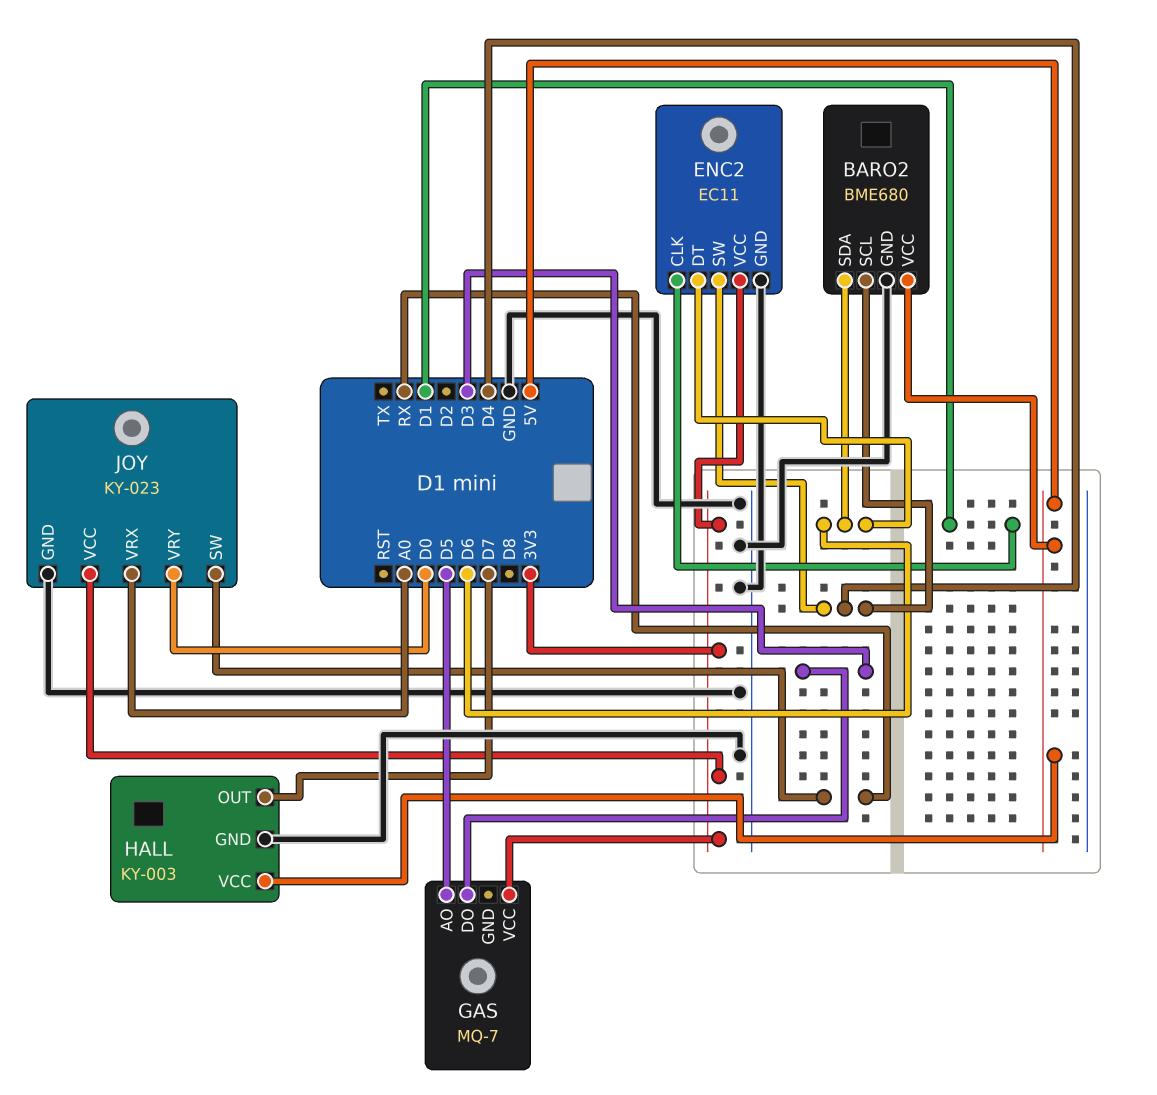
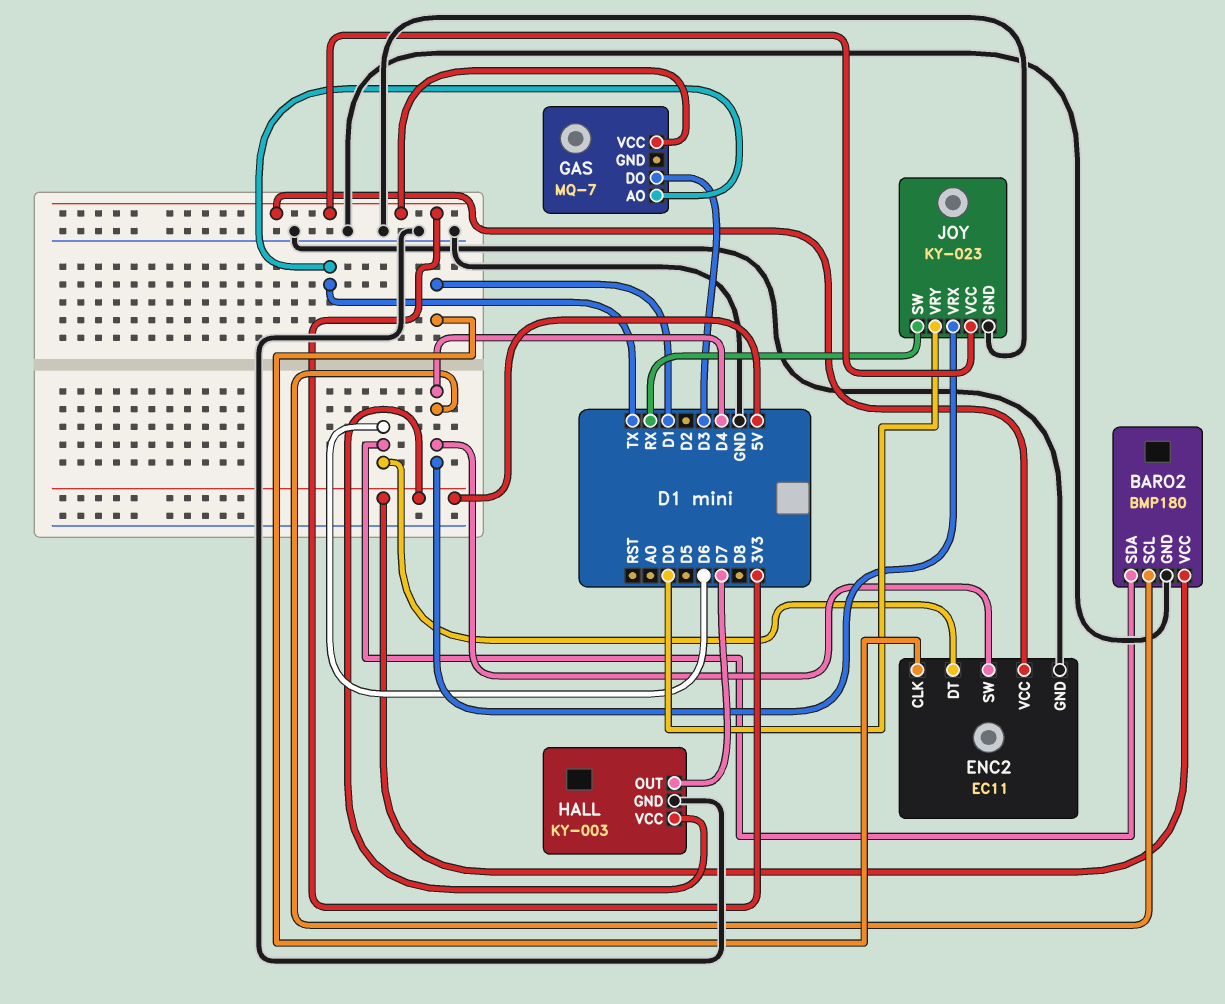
BARO2: BME680 -> BMP180
GAS pin AO: D5 -> TX
JOY pin VRX: A0 -> D4

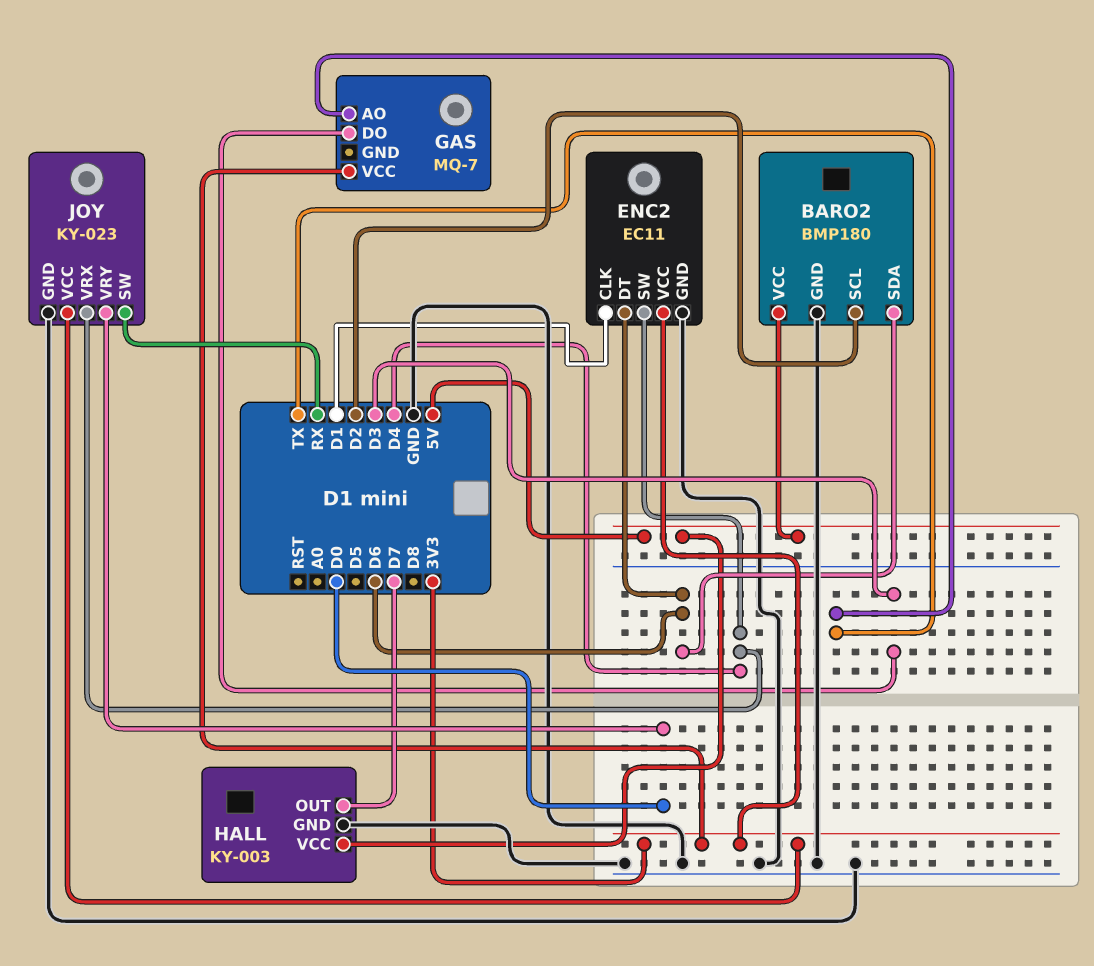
BARO2 pin SCL: D4 -> D2

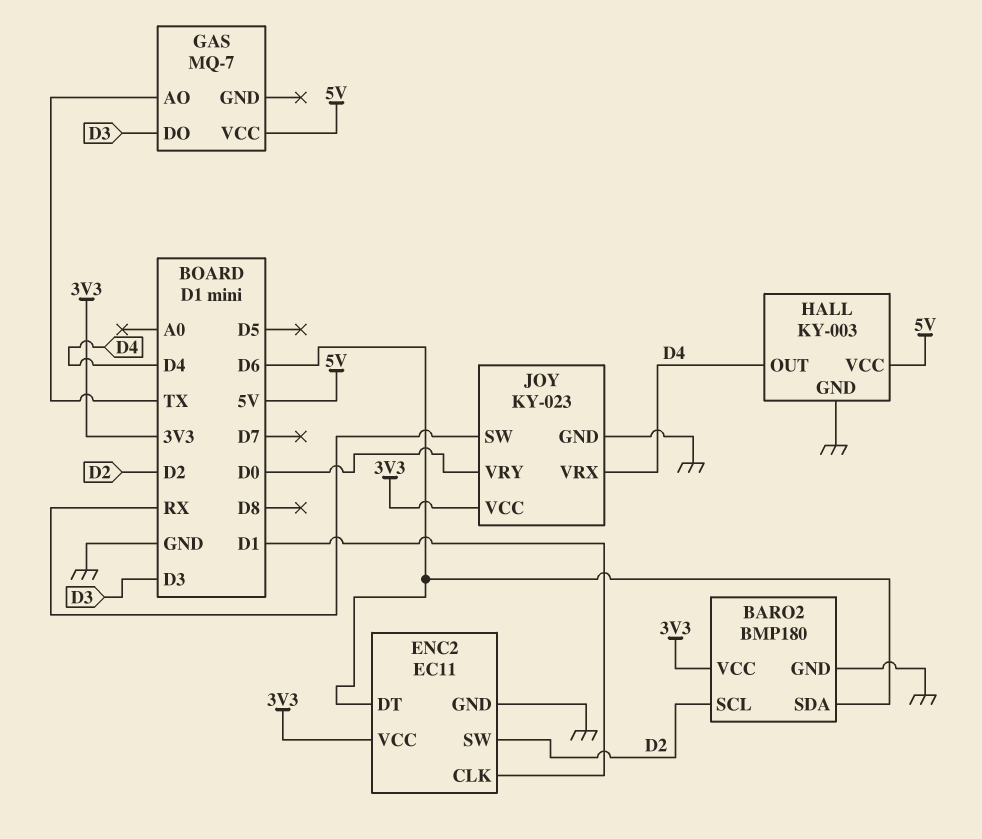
BARO2 pin VCC: 5V -> 3V3
ENC2 pin SW: D4 -> D2
GAS pin VCC: 3V3 -> 5V
HALL pin OUT: D7 -> D4

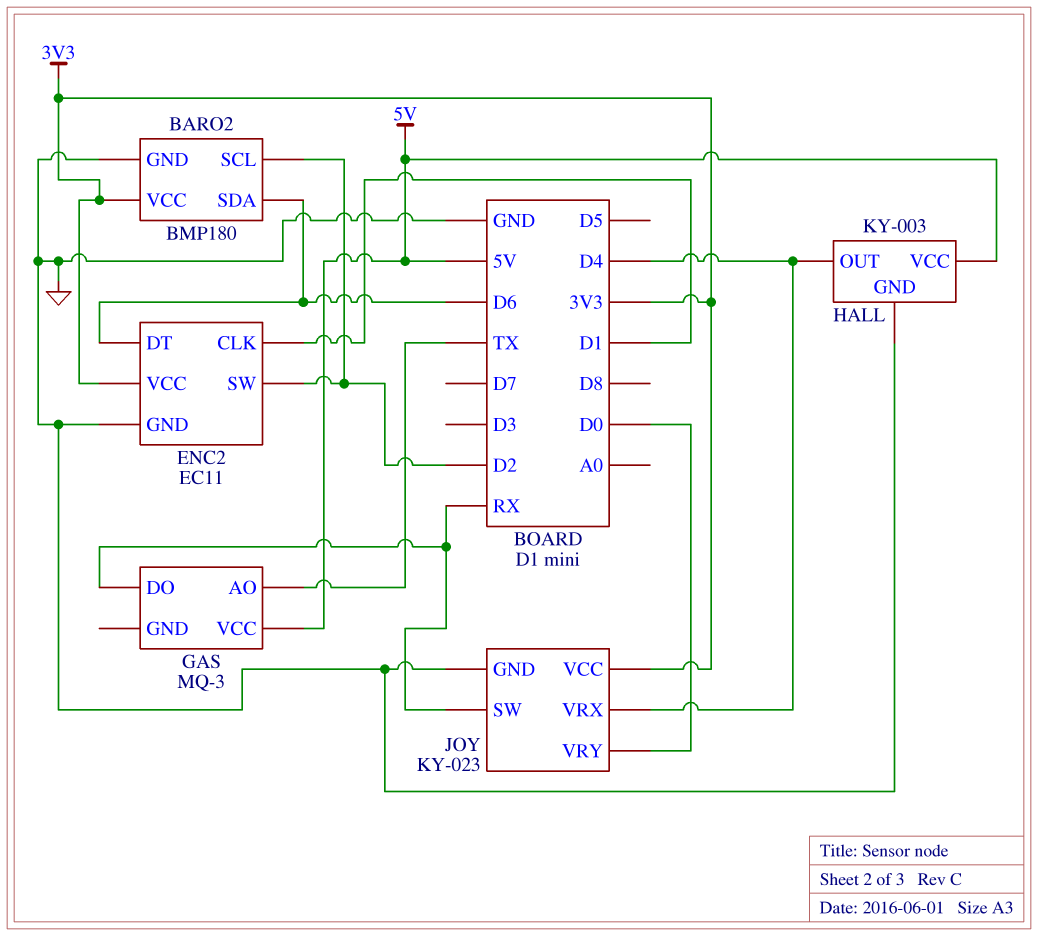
GAS: MQ-7 -> MQ-3
GAS pin DO: D3 -> RX

